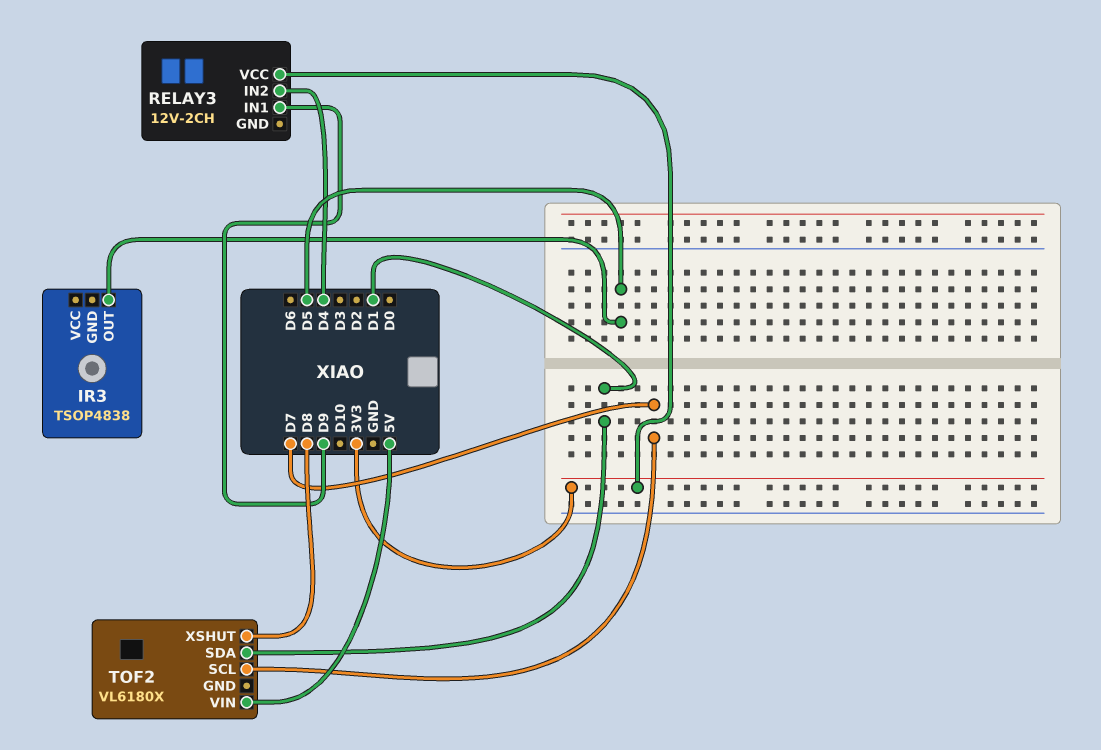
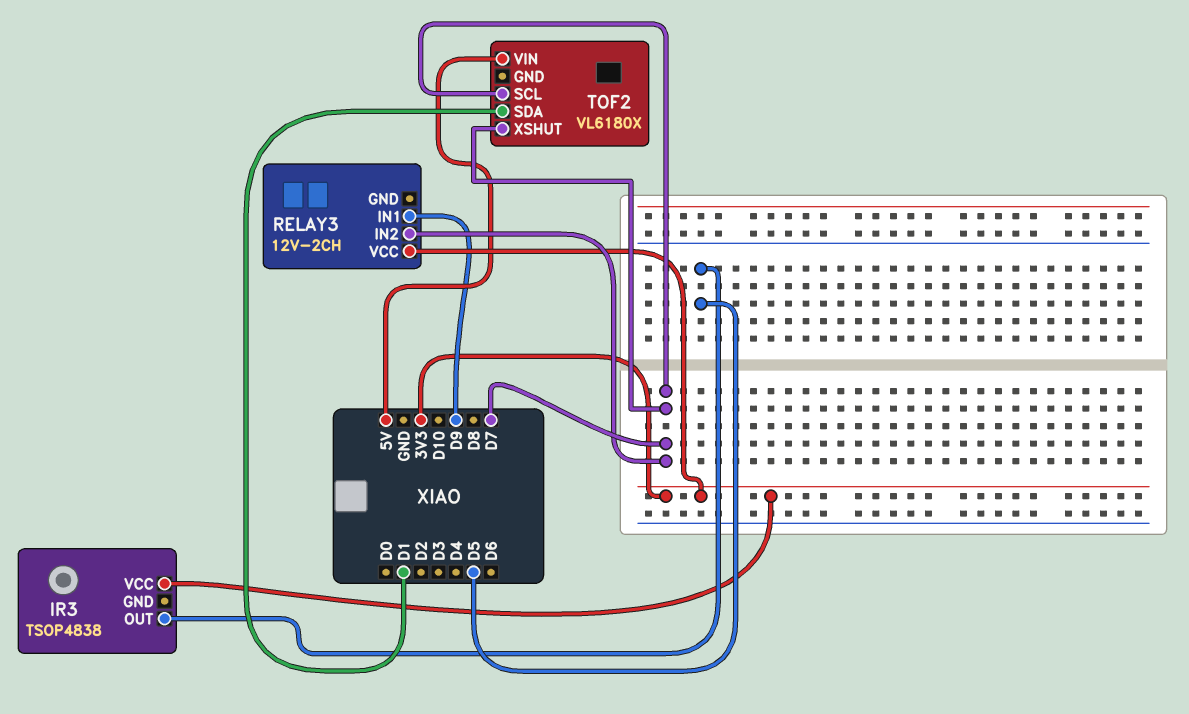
IR3 pin VCC: none -> 3V3
RELAY3 pin IN2: D4 -> D7
TOF2 pin XSHUT: D8 -> D7

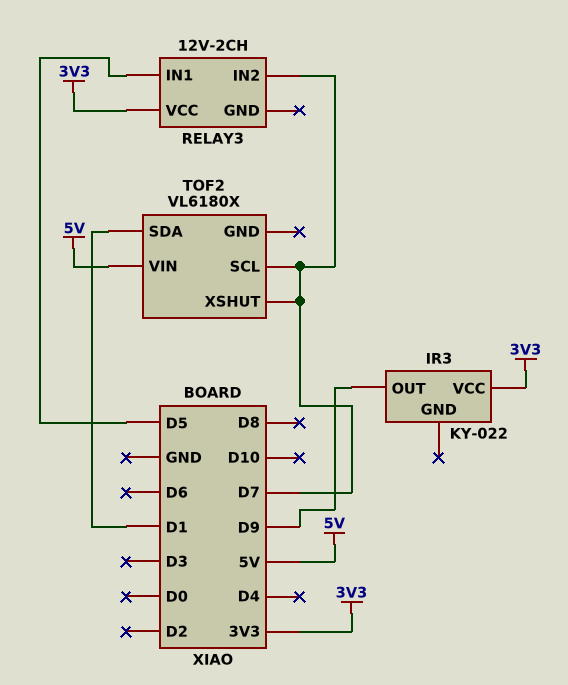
IR3: TSOP4838 -> KY-022
IR3 pin OUT: D5 -> D9
RELAY3 pin IN1: D9 -> D5

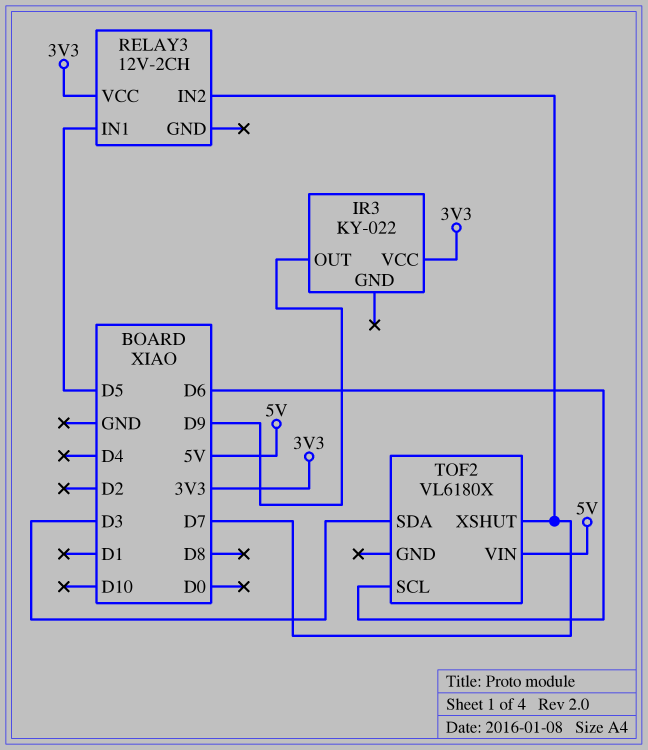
TOF2 pin SCL: D7 -> D6
TOF2 pin SDA: D1 -> D3

